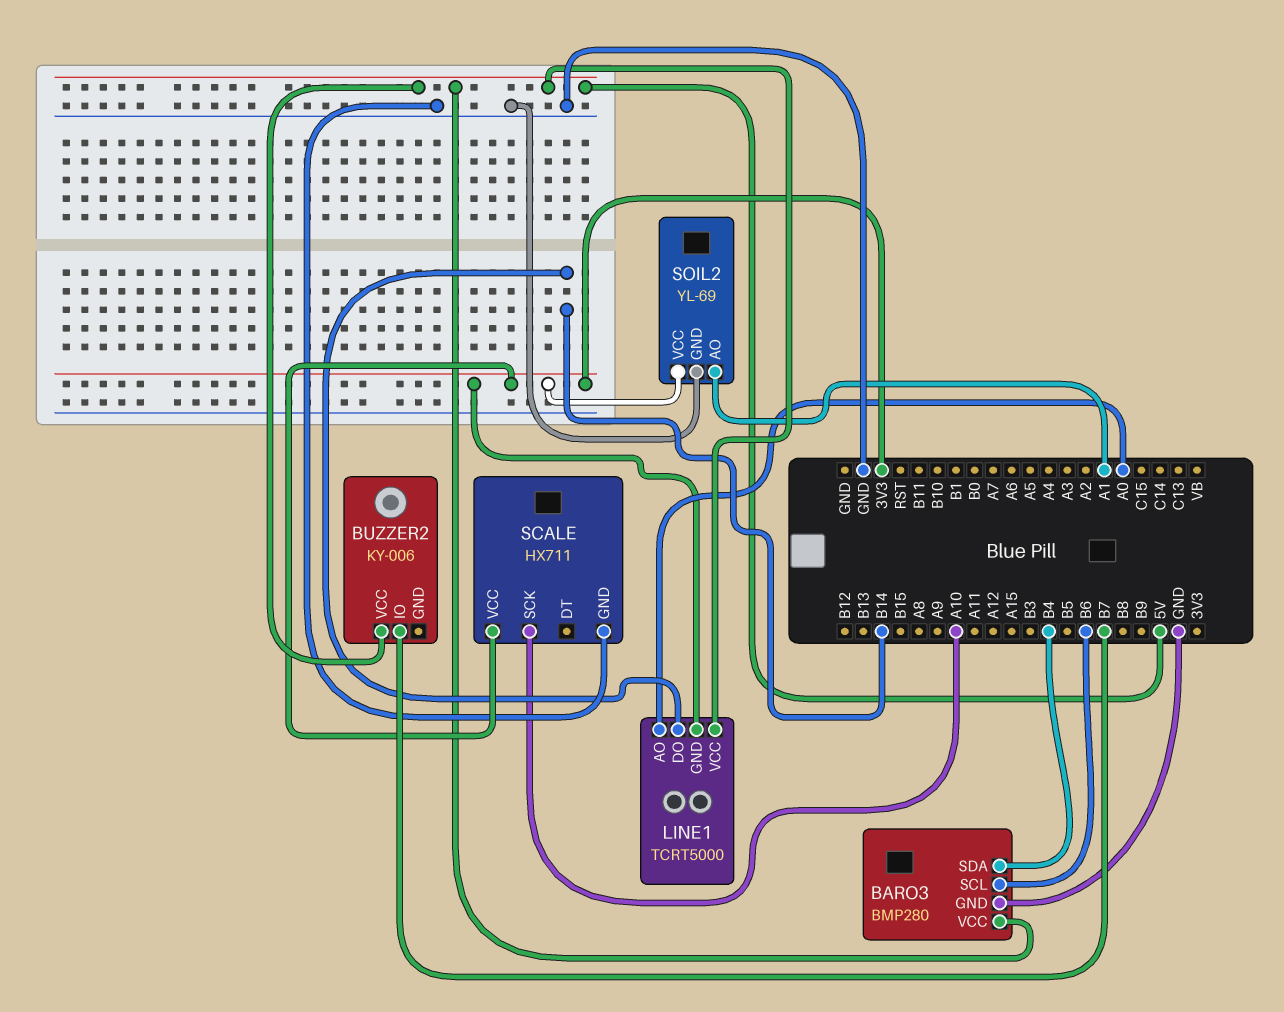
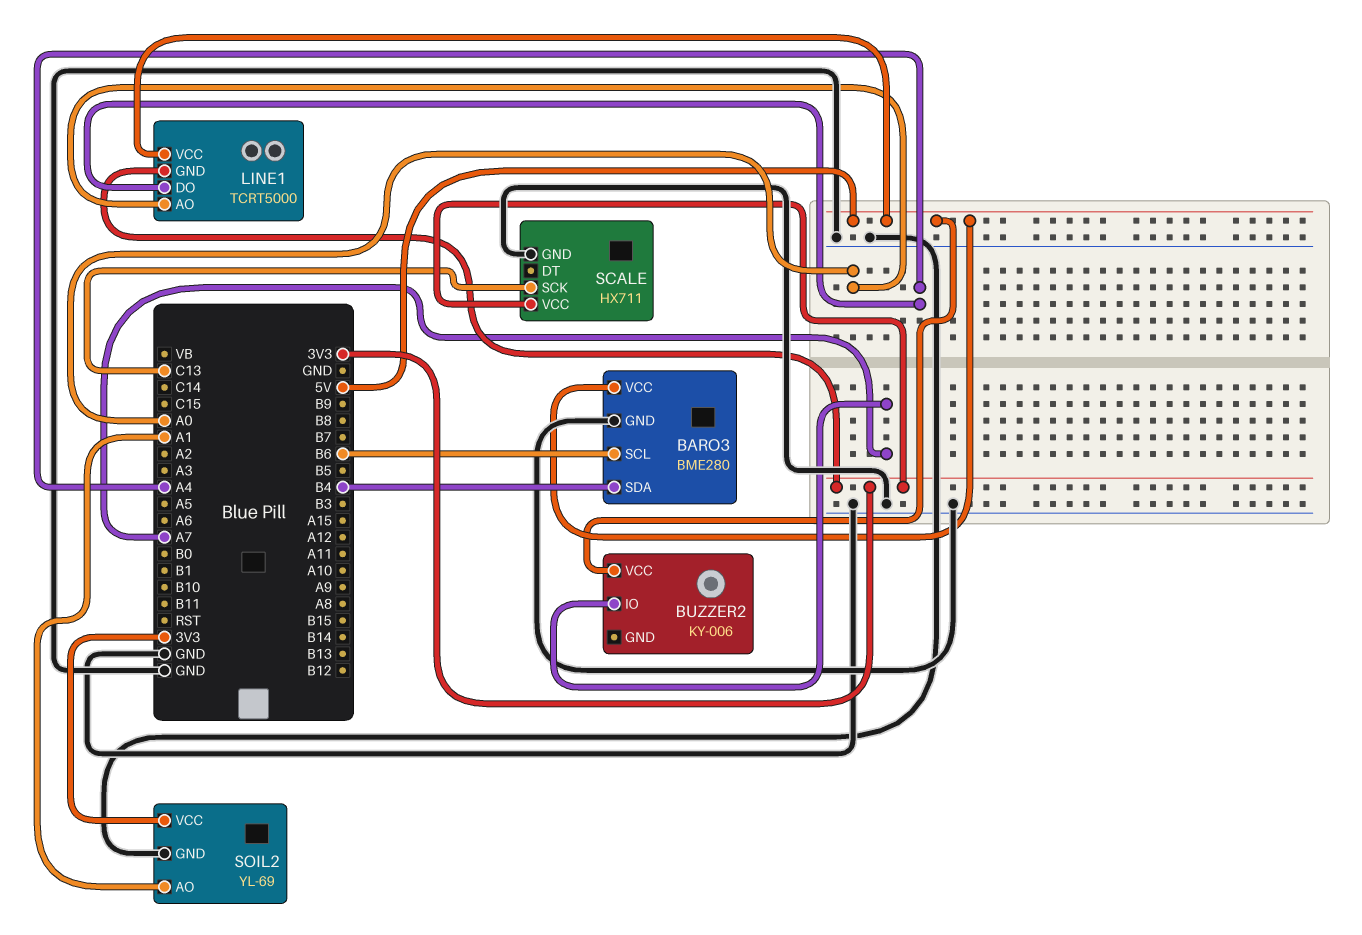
BARO3: BMP280 -> BME280
BUZZER2 pin IO: B7 -> A7
LINE1 pin DO: B14 -> A4
SCALE pin SCK: A10 -> C13

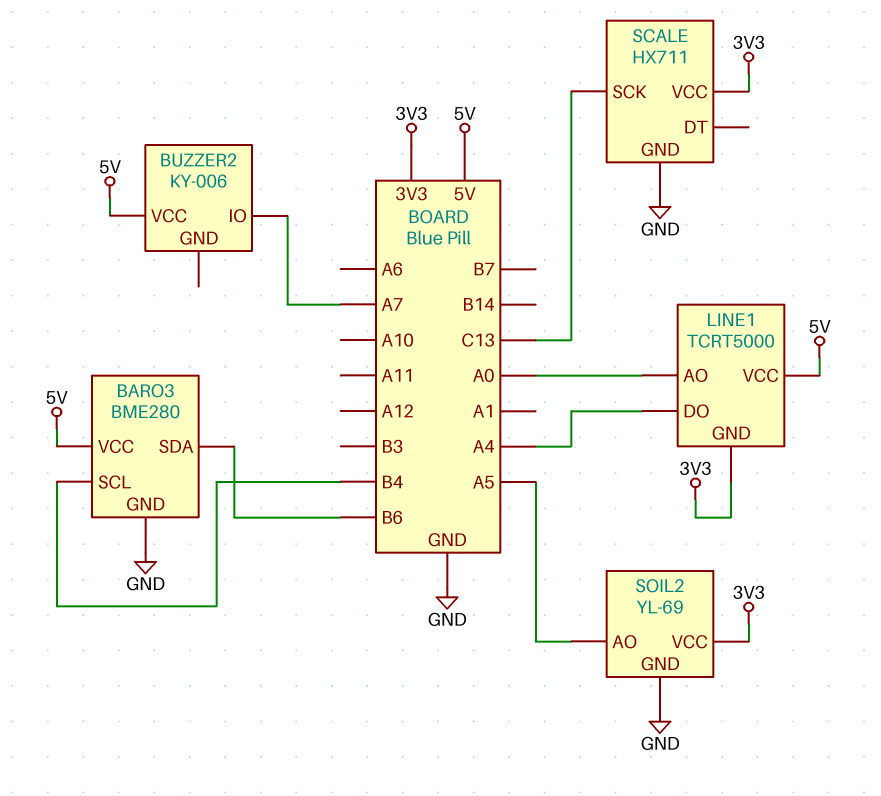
BARO3 pin SCL: B6 -> B4
BARO3 pin SDA: B4 -> B6
SOIL2 pin AO: A1 -> A5

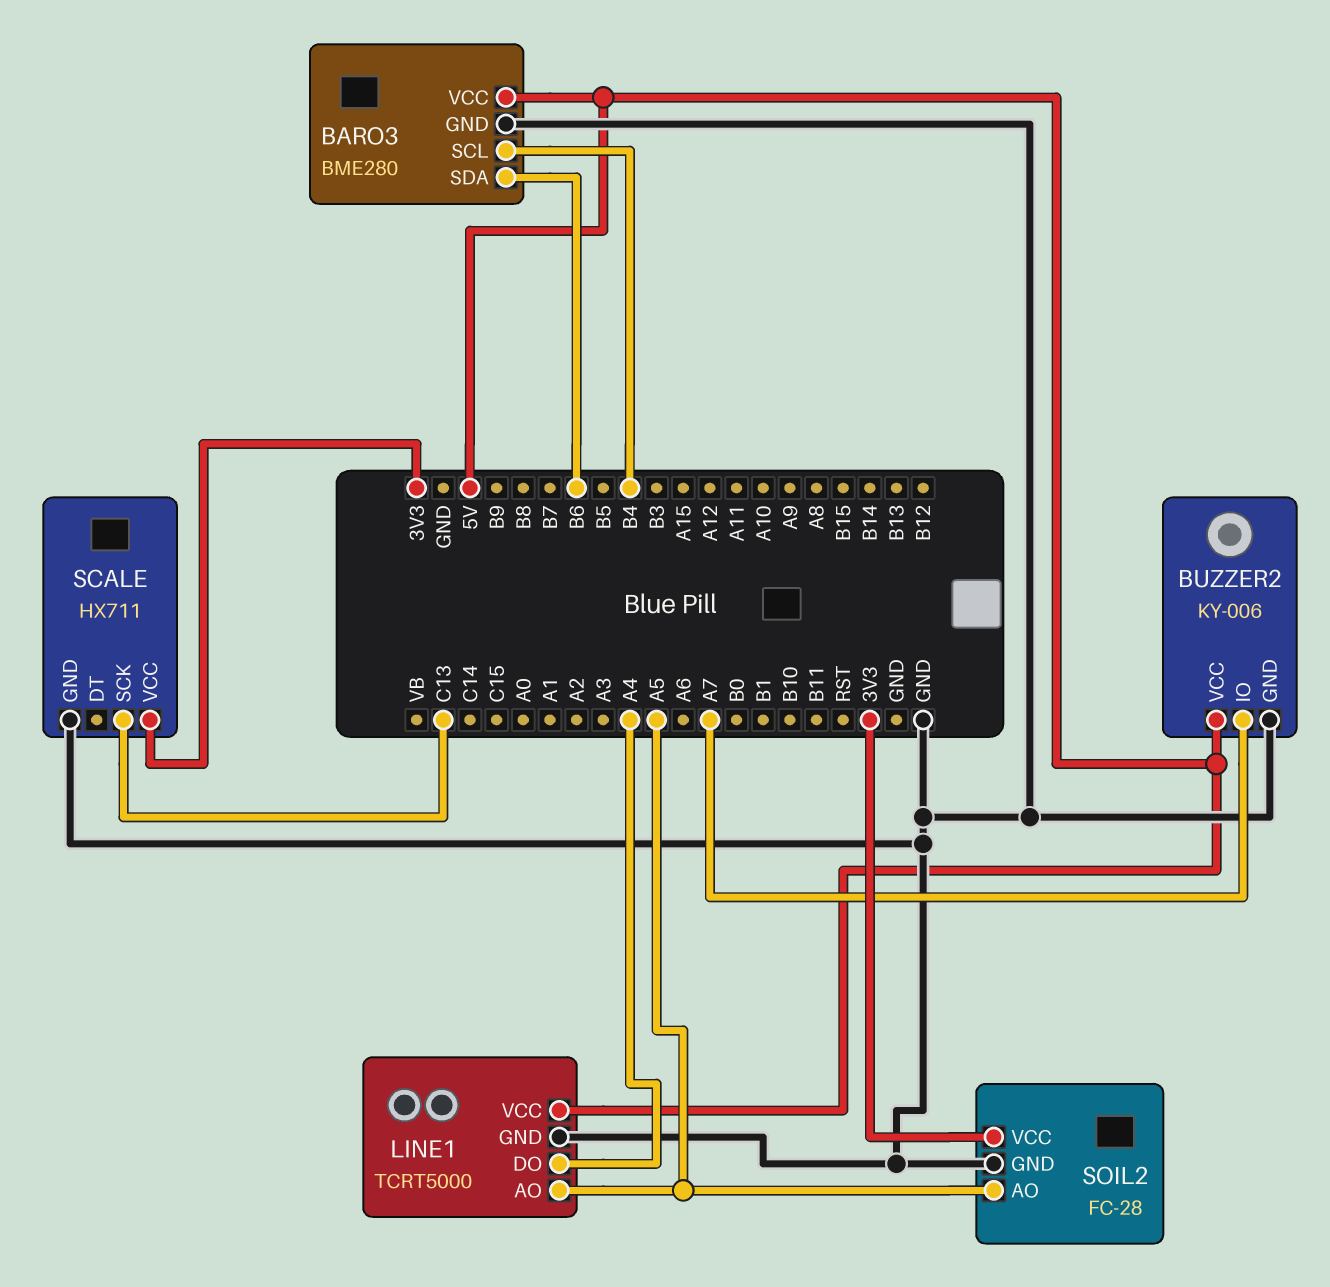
BUZZER2 pin GND: none -> GND
LINE1 pin AO: A0 -> A5
LINE1 pin GND: 3V3 -> GND
SOIL2: YL-69 -> FC-28

